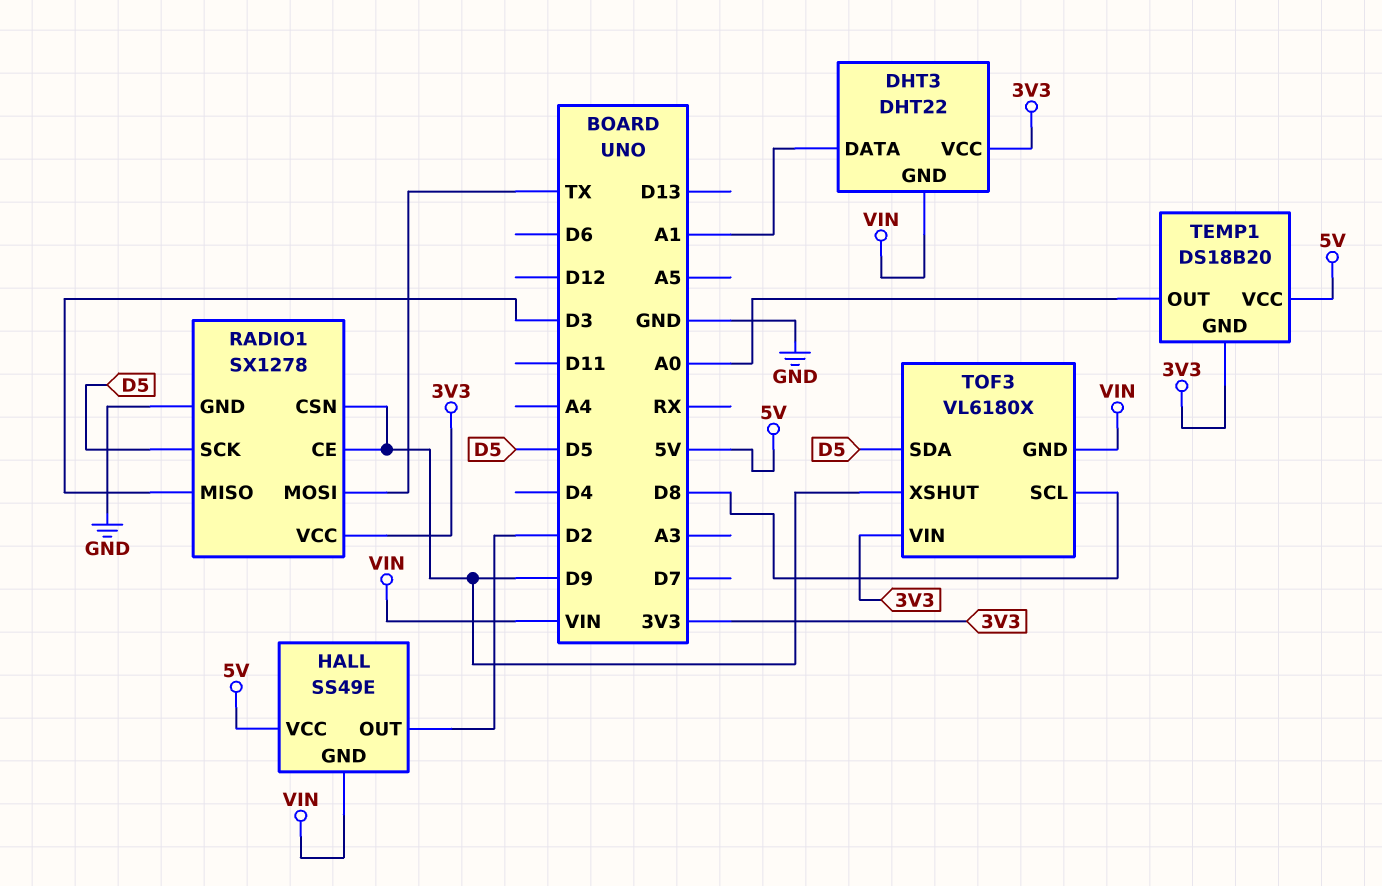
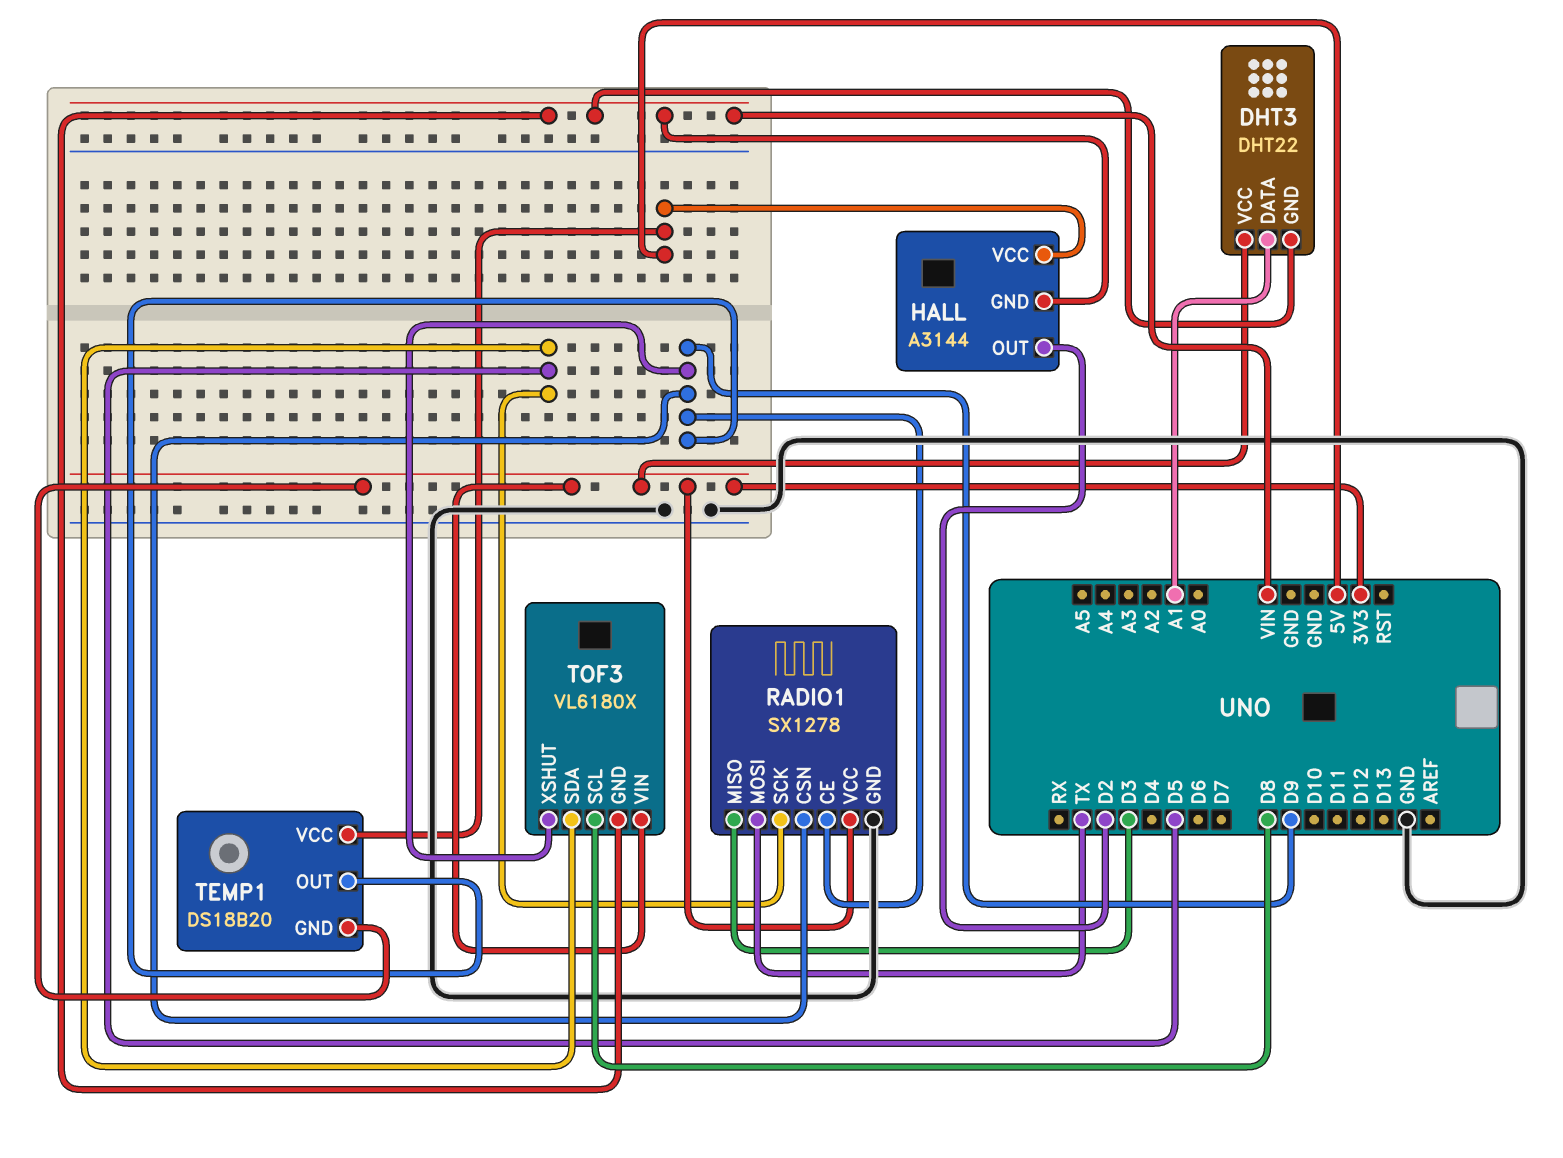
HALL: SS49E -> A3144
TEMP1 pin OUT: A0 -> D9

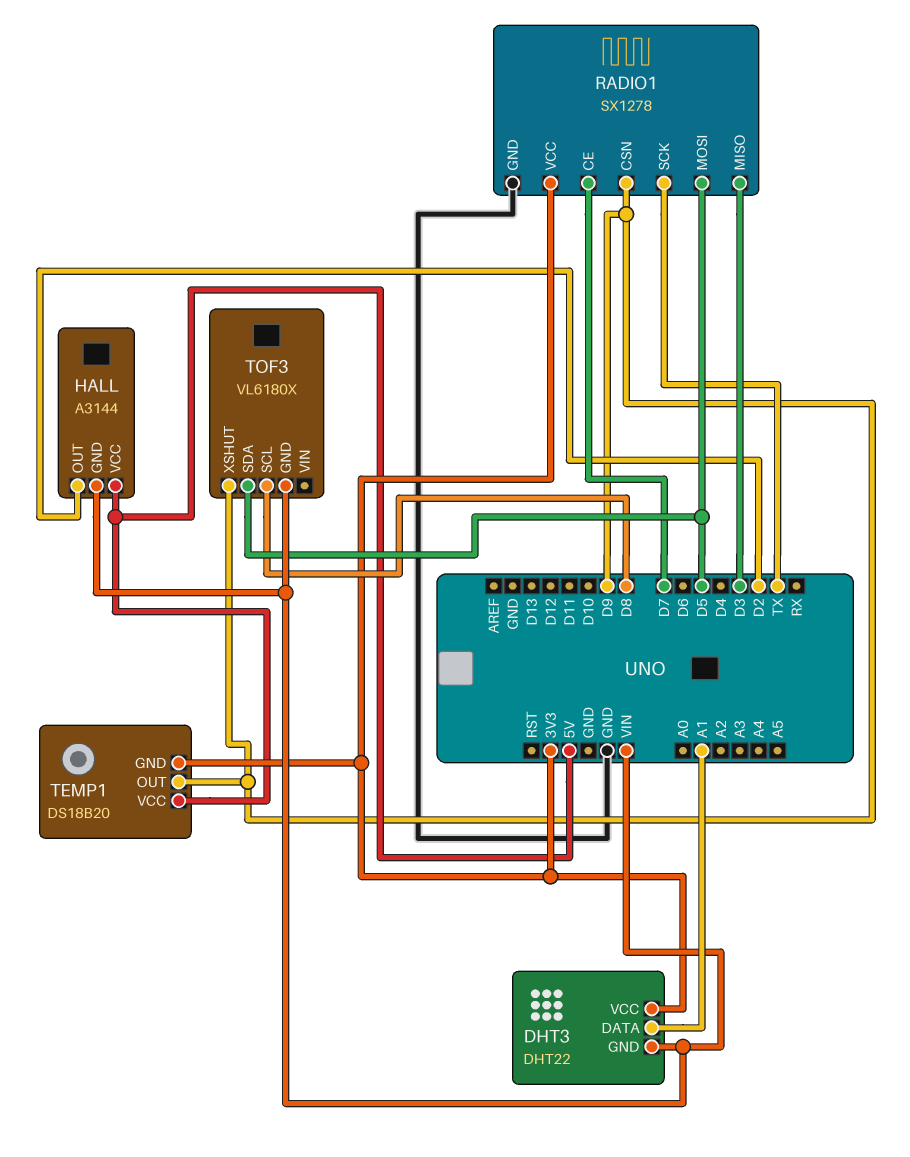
RADIO1 pin CE: D9 -> D7
RADIO1 pin MOSI: TX -> D5
RADIO1 pin SCK: D5 -> TX
TOF3 pin VIN: 3V3 -> none

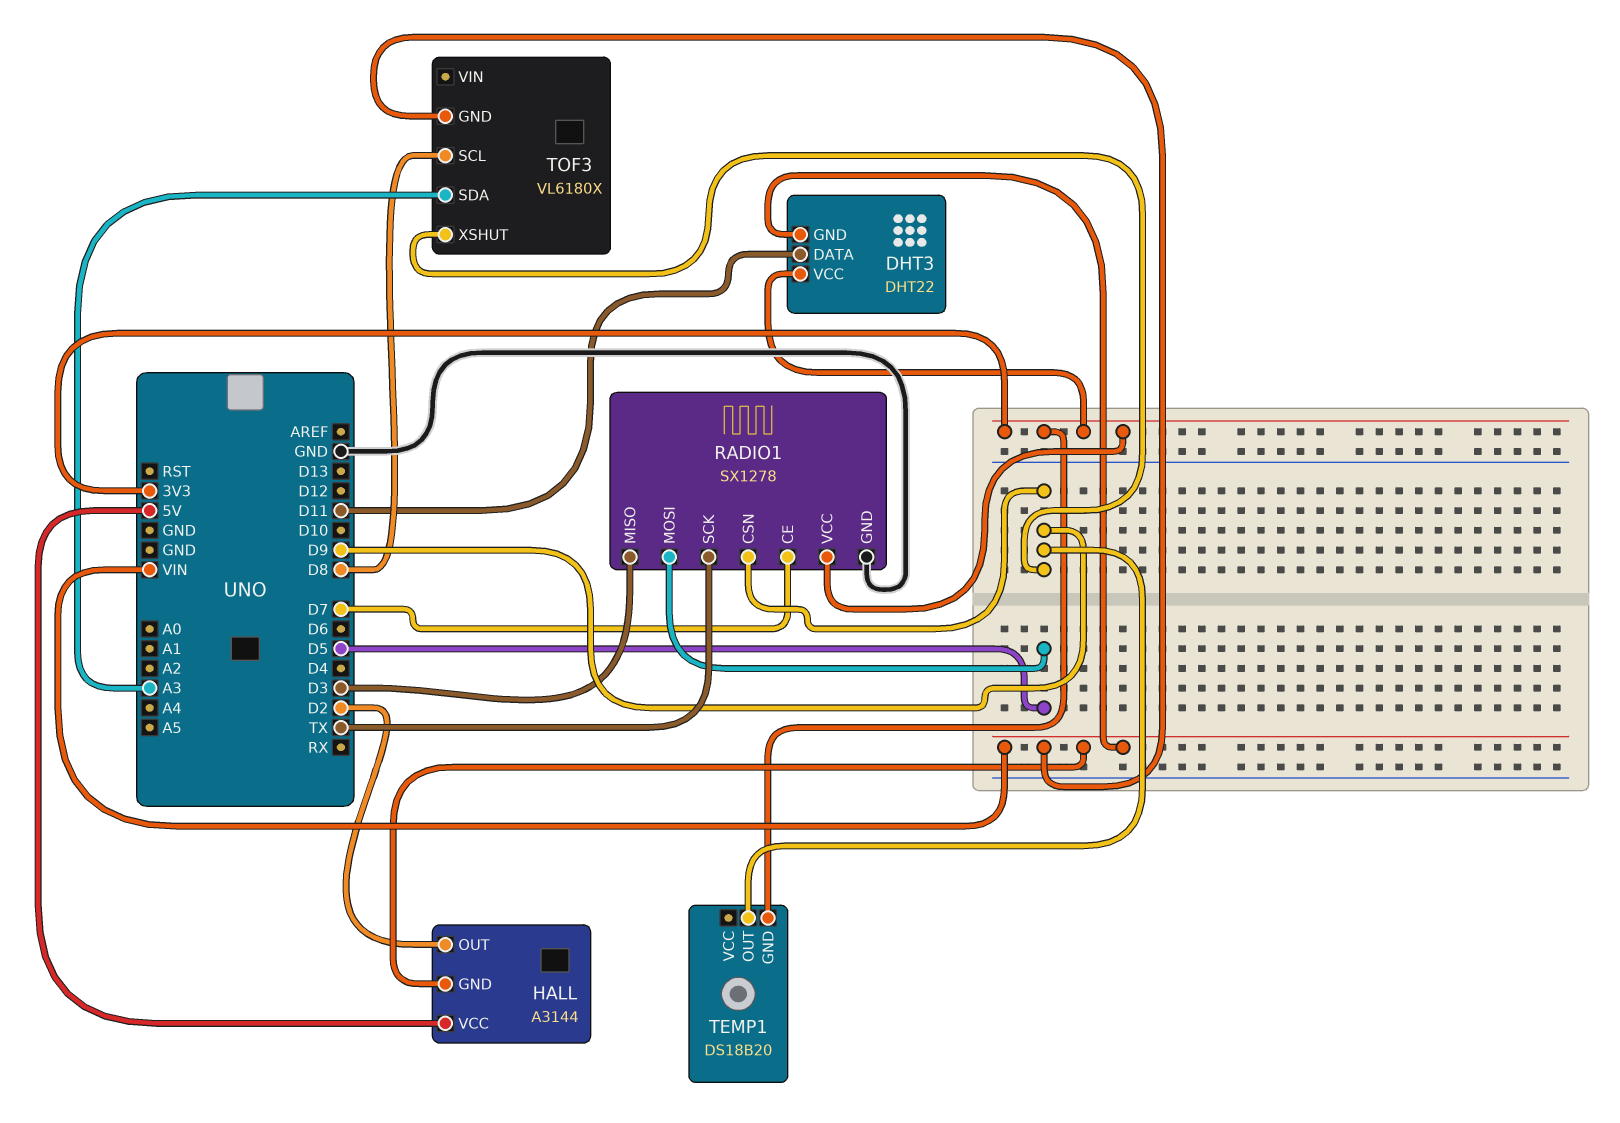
DHT3 pin DATA: A1 -> D11
TEMP1 pin VCC: 5V -> none
TOF3 pin SDA: D5 -> A3

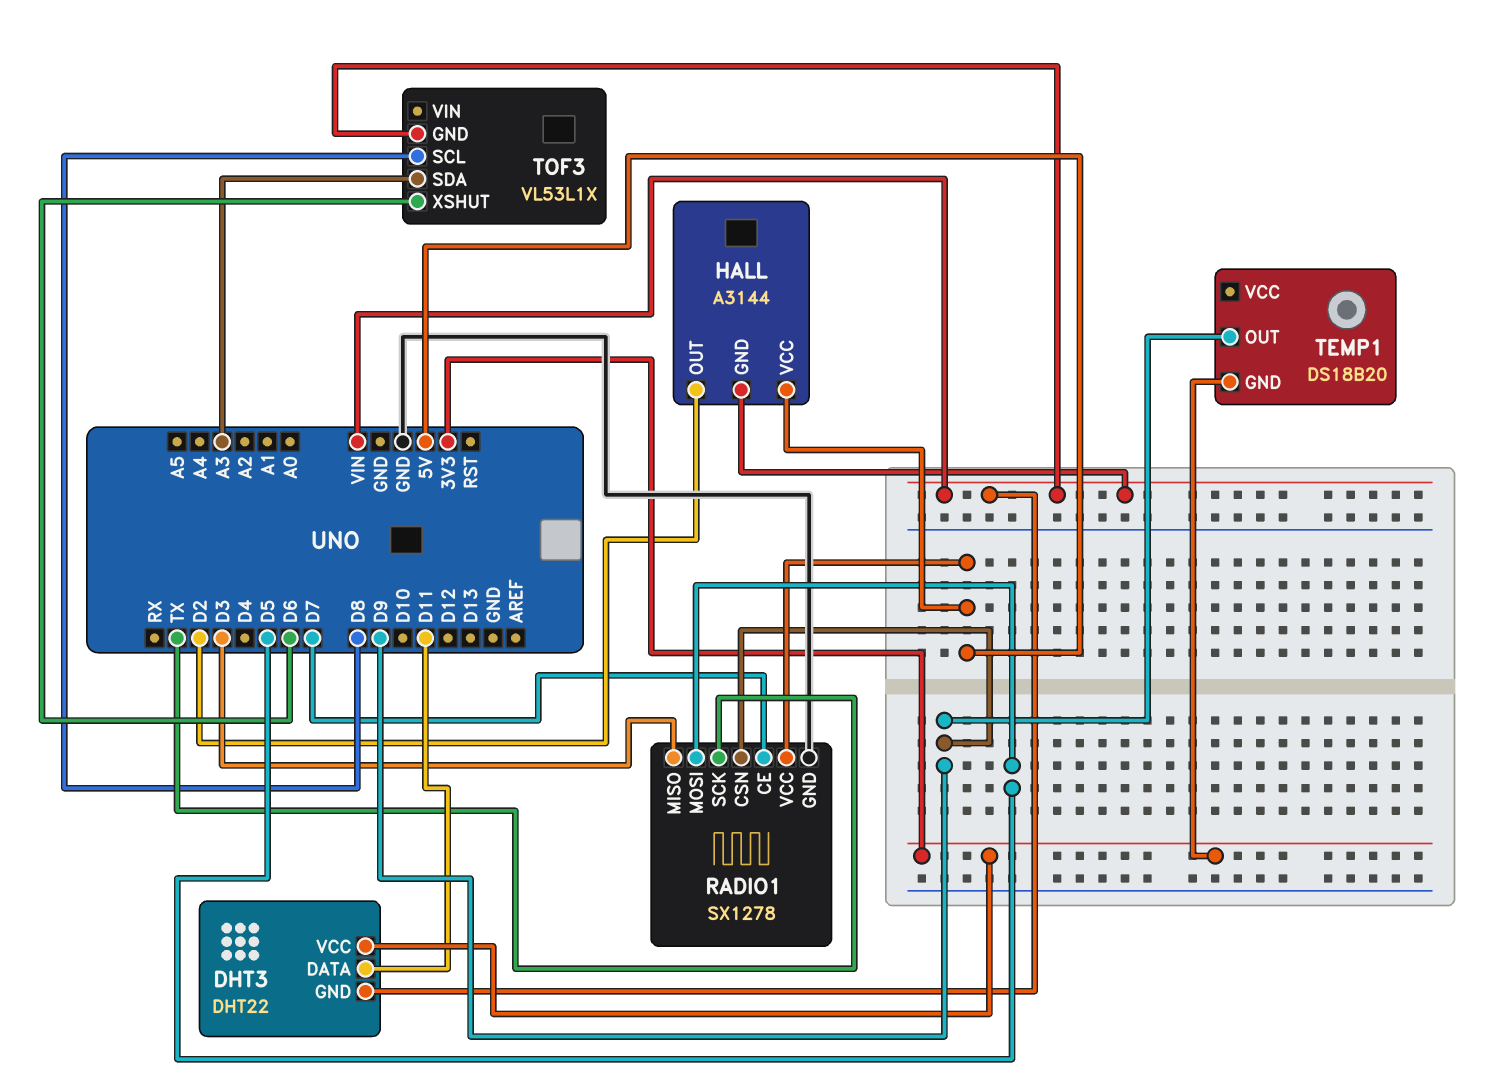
RADIO1 pin VCC: 3V3 -> 5V
TOF3: VL6180X -> VL53L1X
TOF3 pin XSHUT: D9 -> D6

